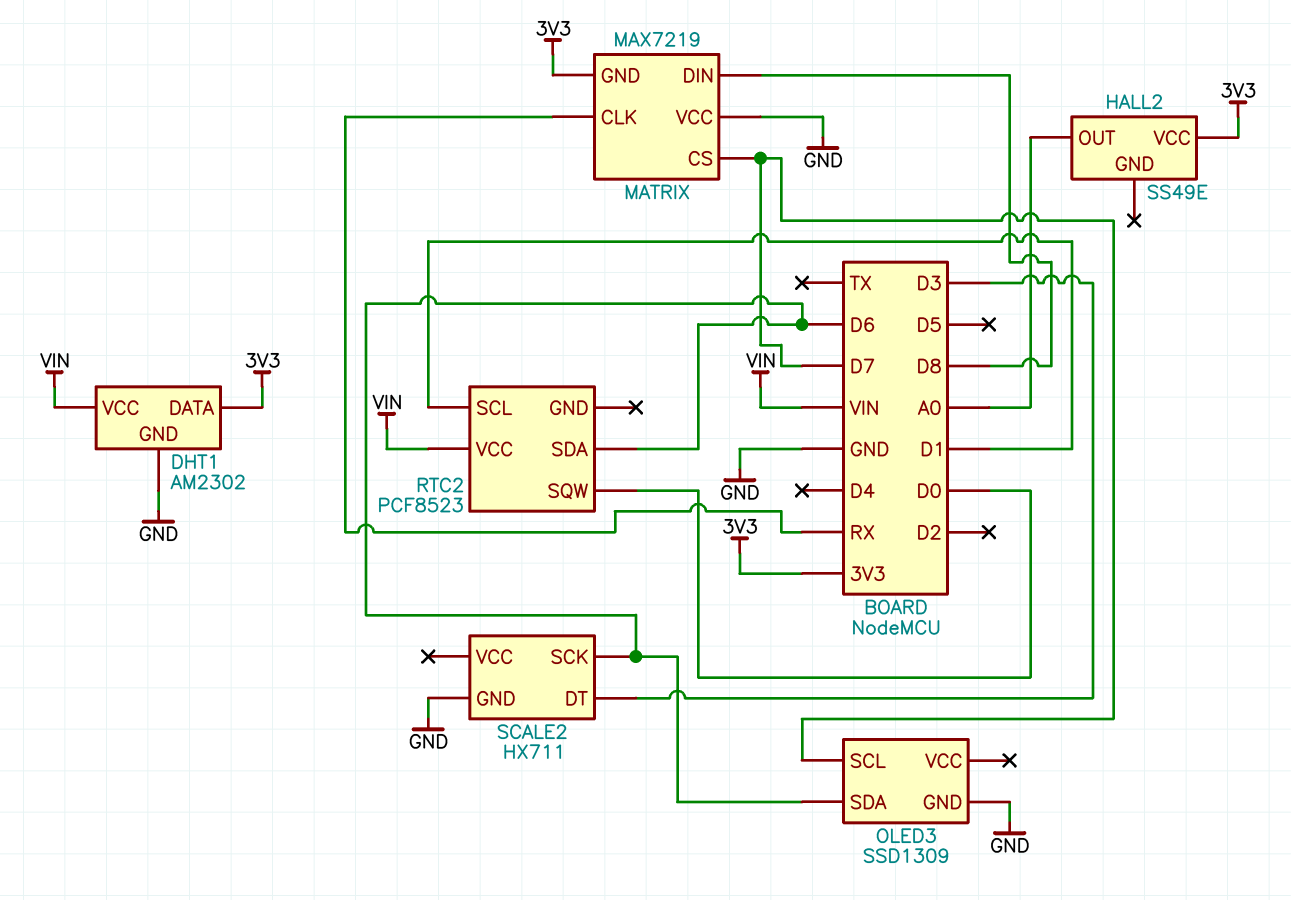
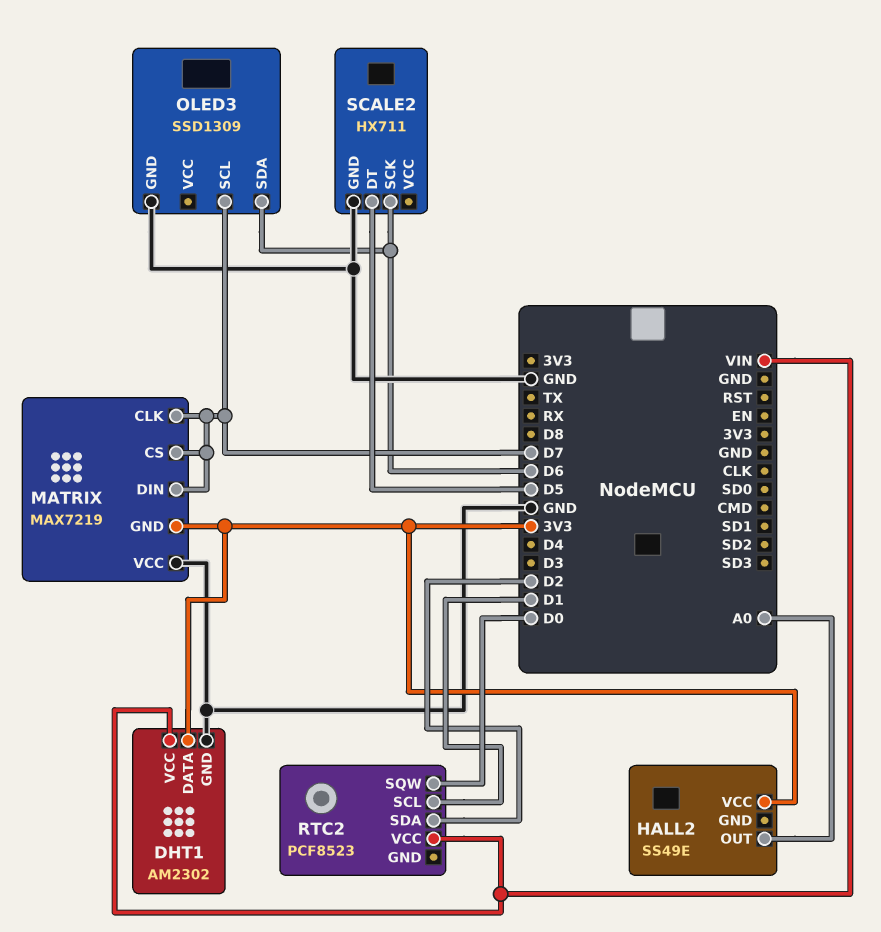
MATRIX pin CLK: RX -> D7
MATRIX pin DIN: D8 -> D7
RTC2 pin SDA: D6 -> D2
SCALE2 pin DT: D3 -> D5

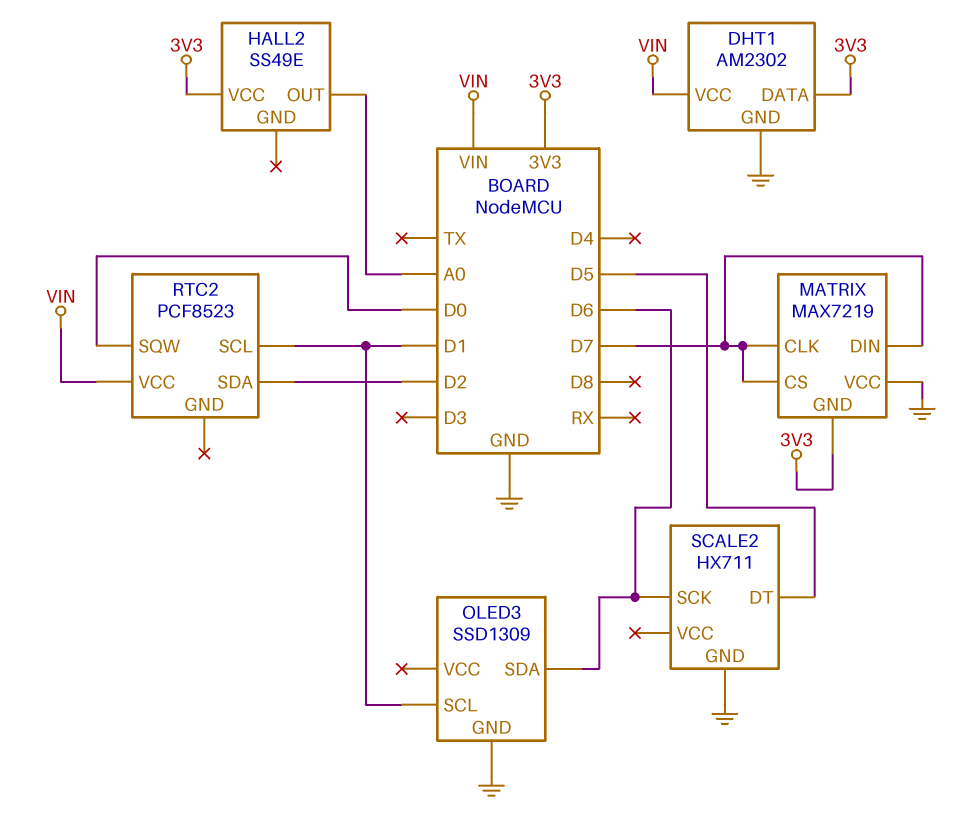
OLED3 pin SCL: D7 -> D1

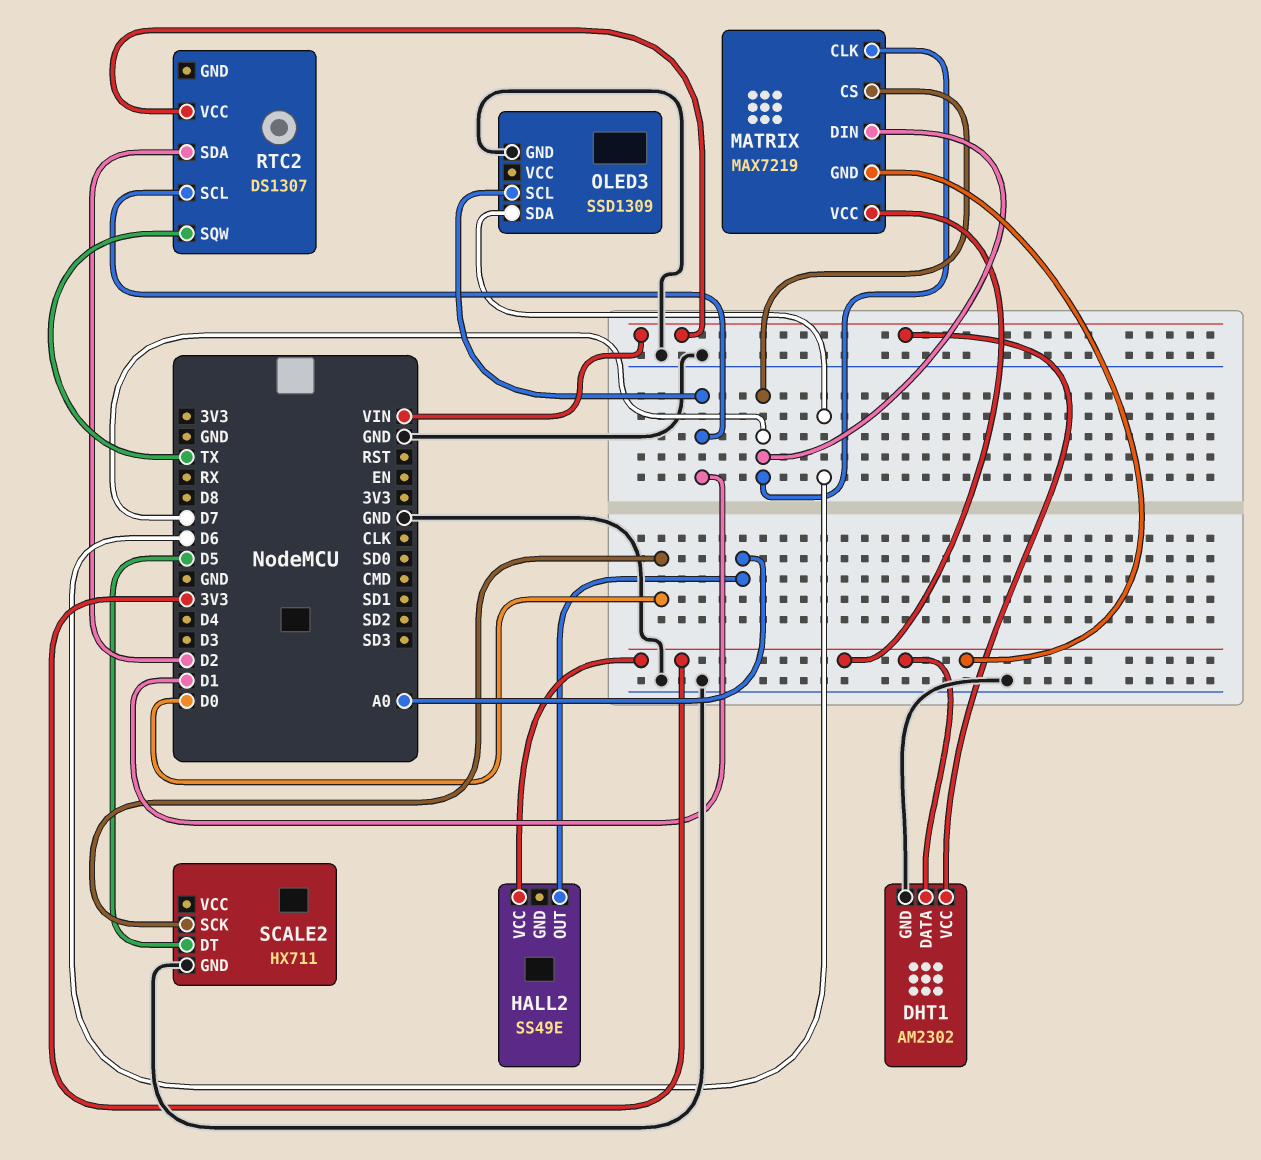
MATRIX pin VCC: GND -> 3V3
RTC2: PCF8523 -> DS1307
RTC2 pin SQW: D0 -> TX
SCALE2 pin SCK: D6 -> D0

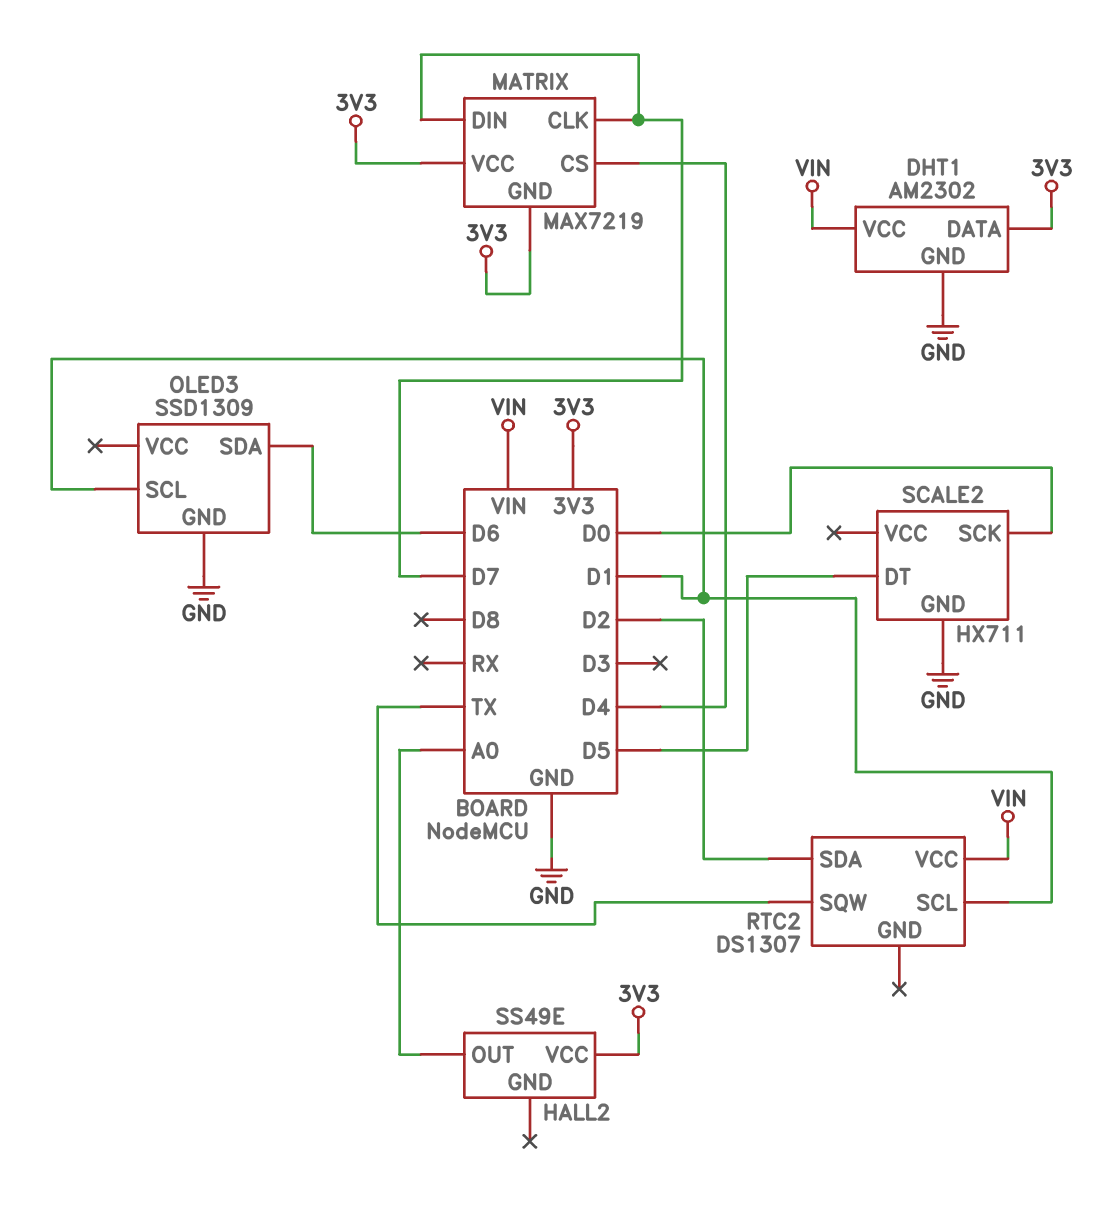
MATRIX pin CS: D7 -> D4

